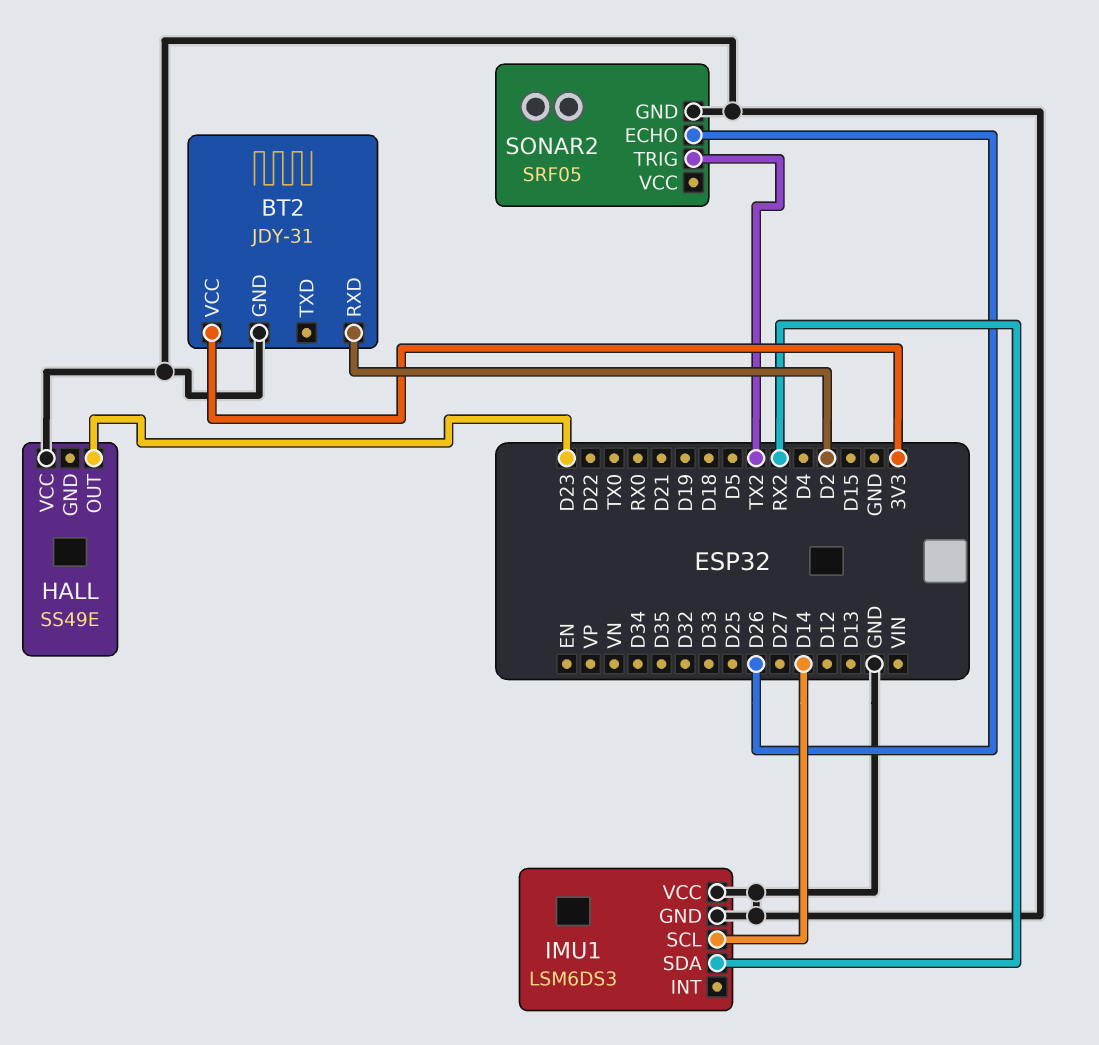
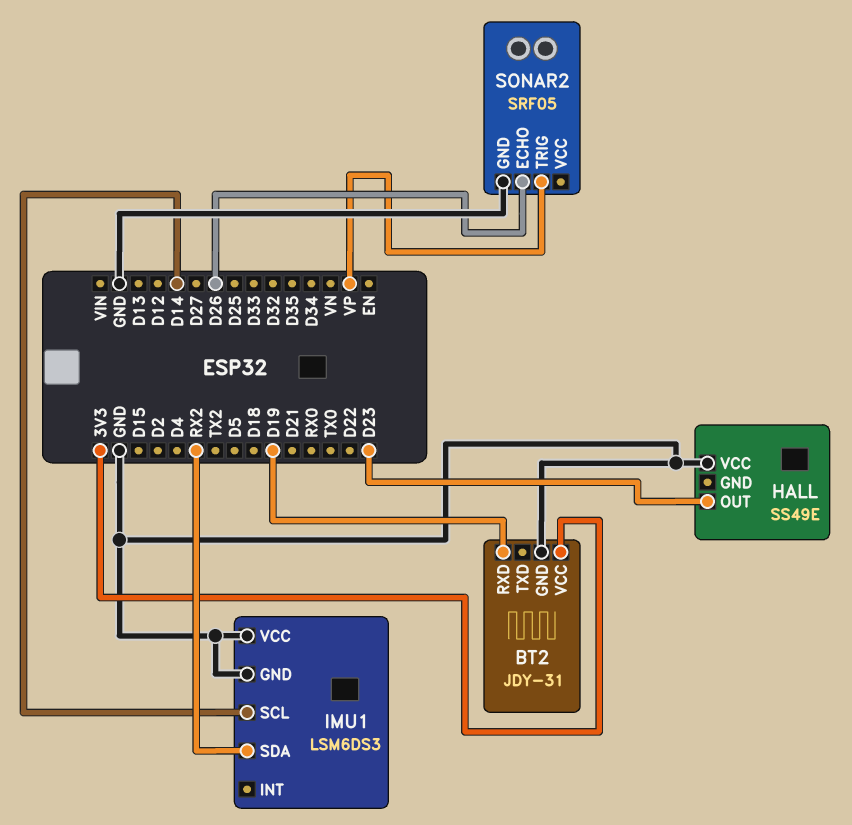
BT2 pin RXD: D2 -> D19
SONAR2 pin TRIG: TX2 -> VP

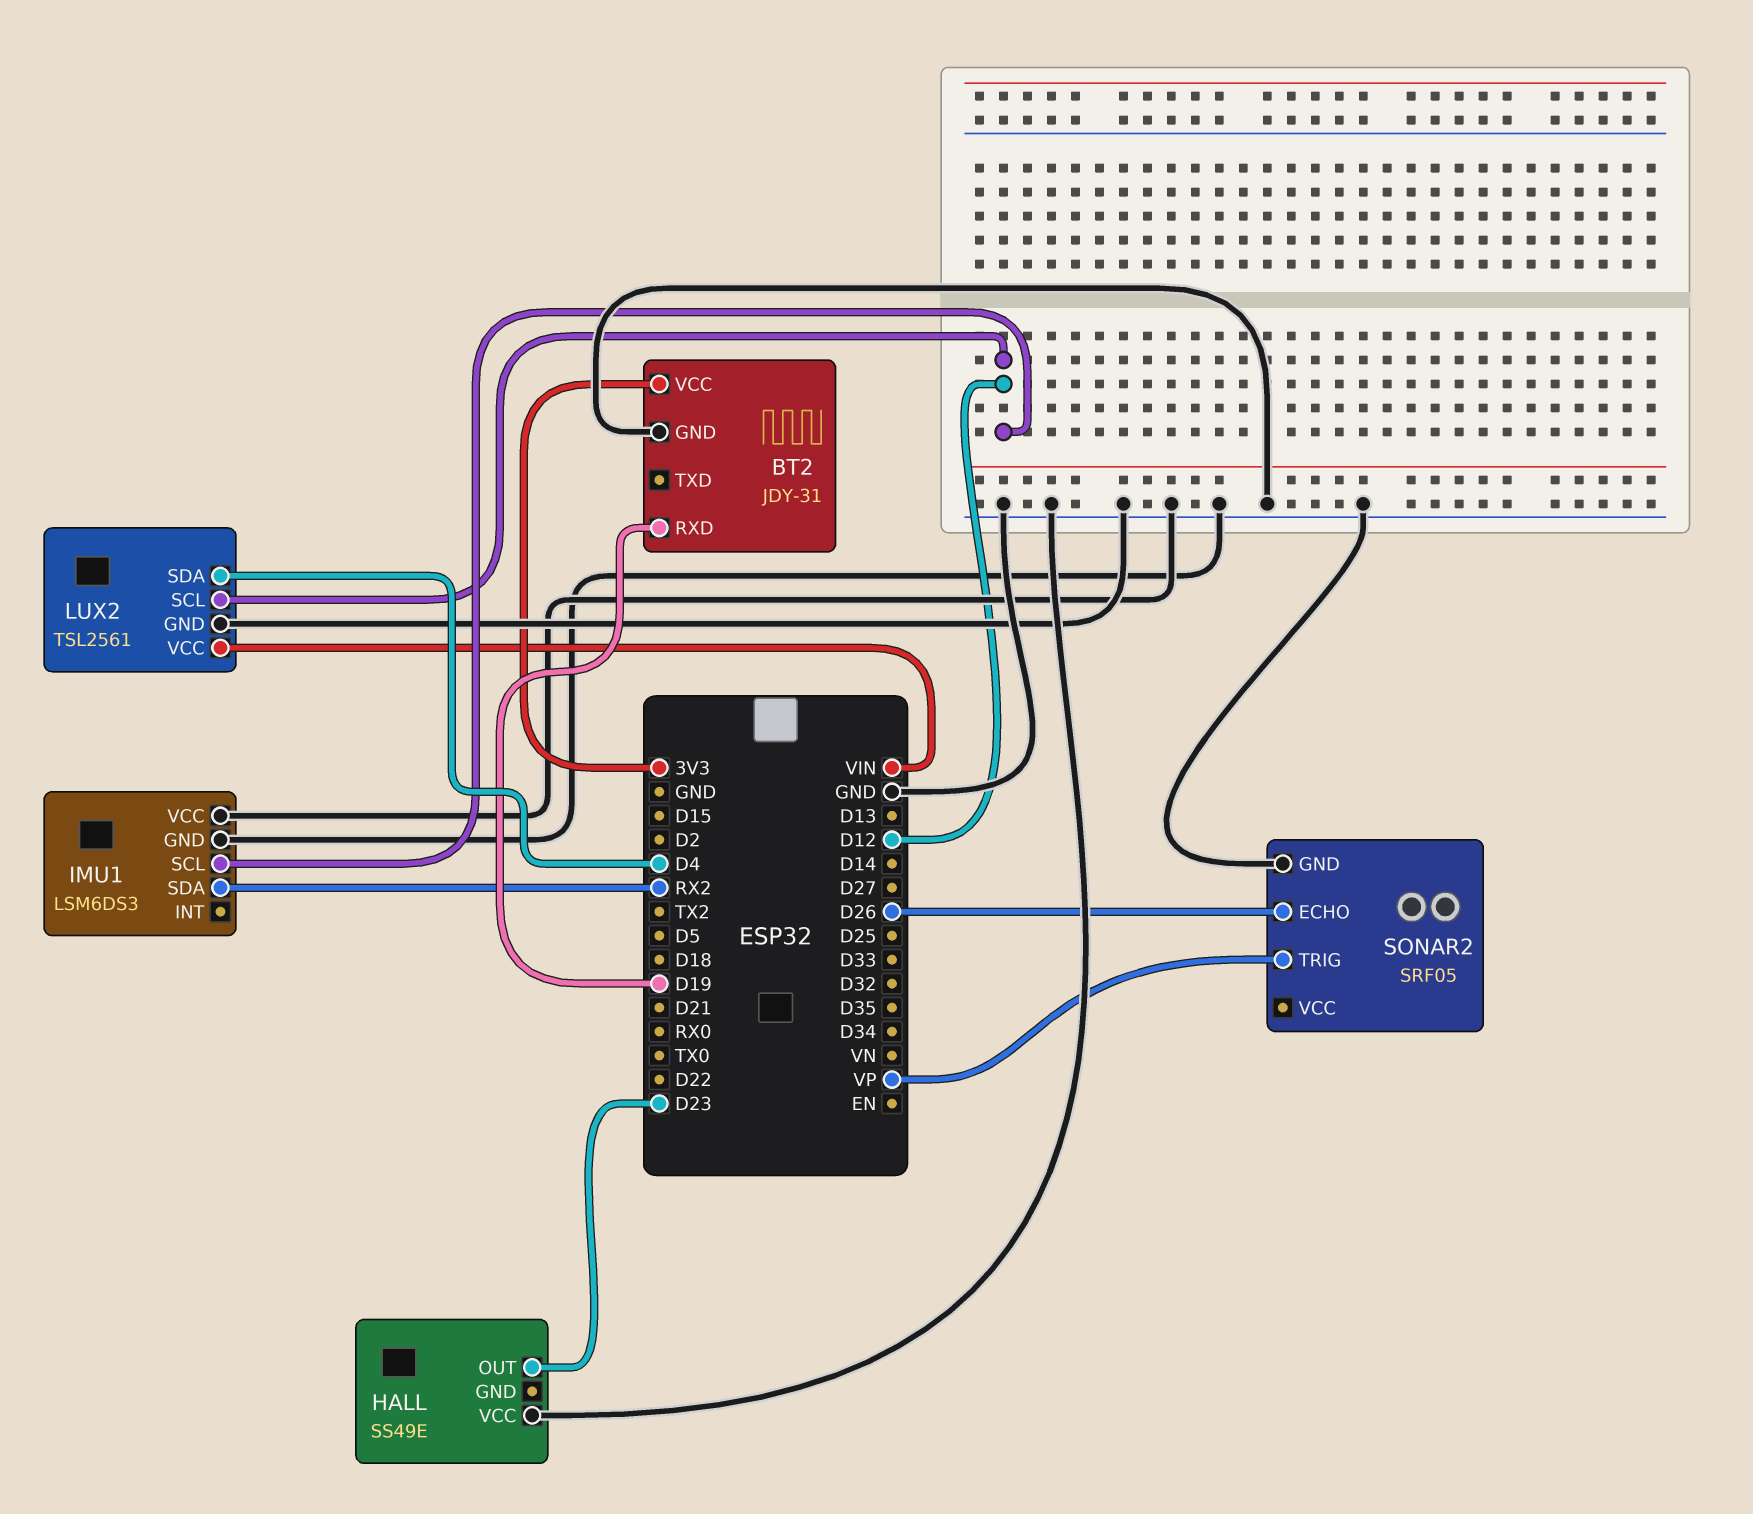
IMU1 pin SCL: D14 -> D12
LUX2: none -> TSL2561
LUX2 pin GND: none -> GND
LUX2 pin SCL: none -> D12
LUX2 pin SDA: none -> D4
LUX2 pin VCC: none -> VIN

